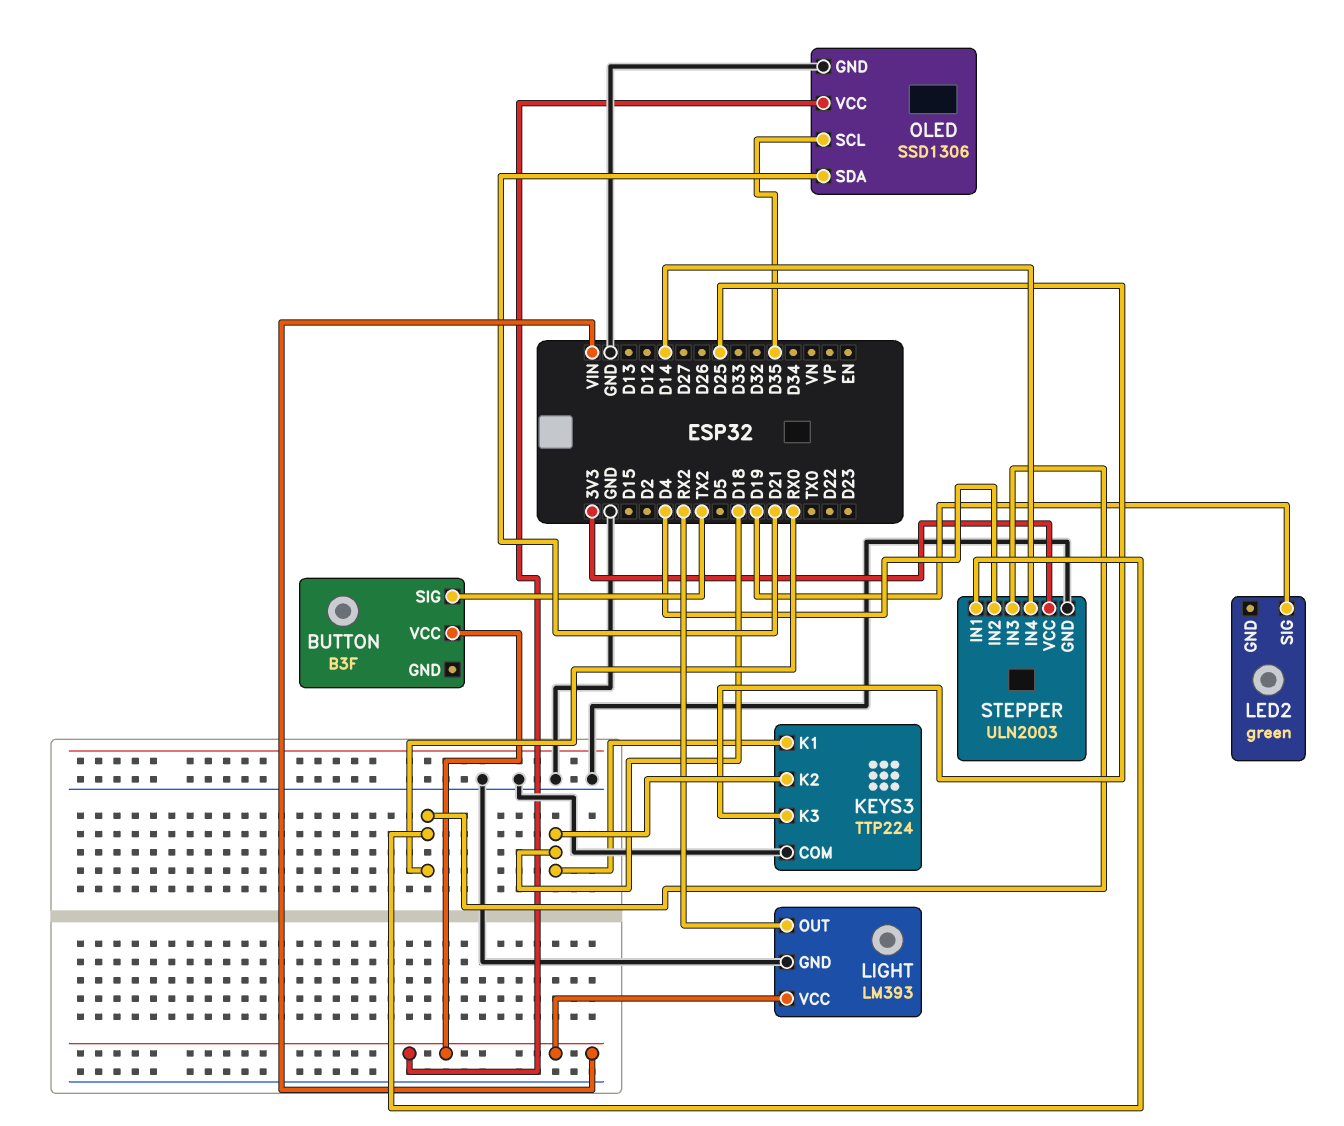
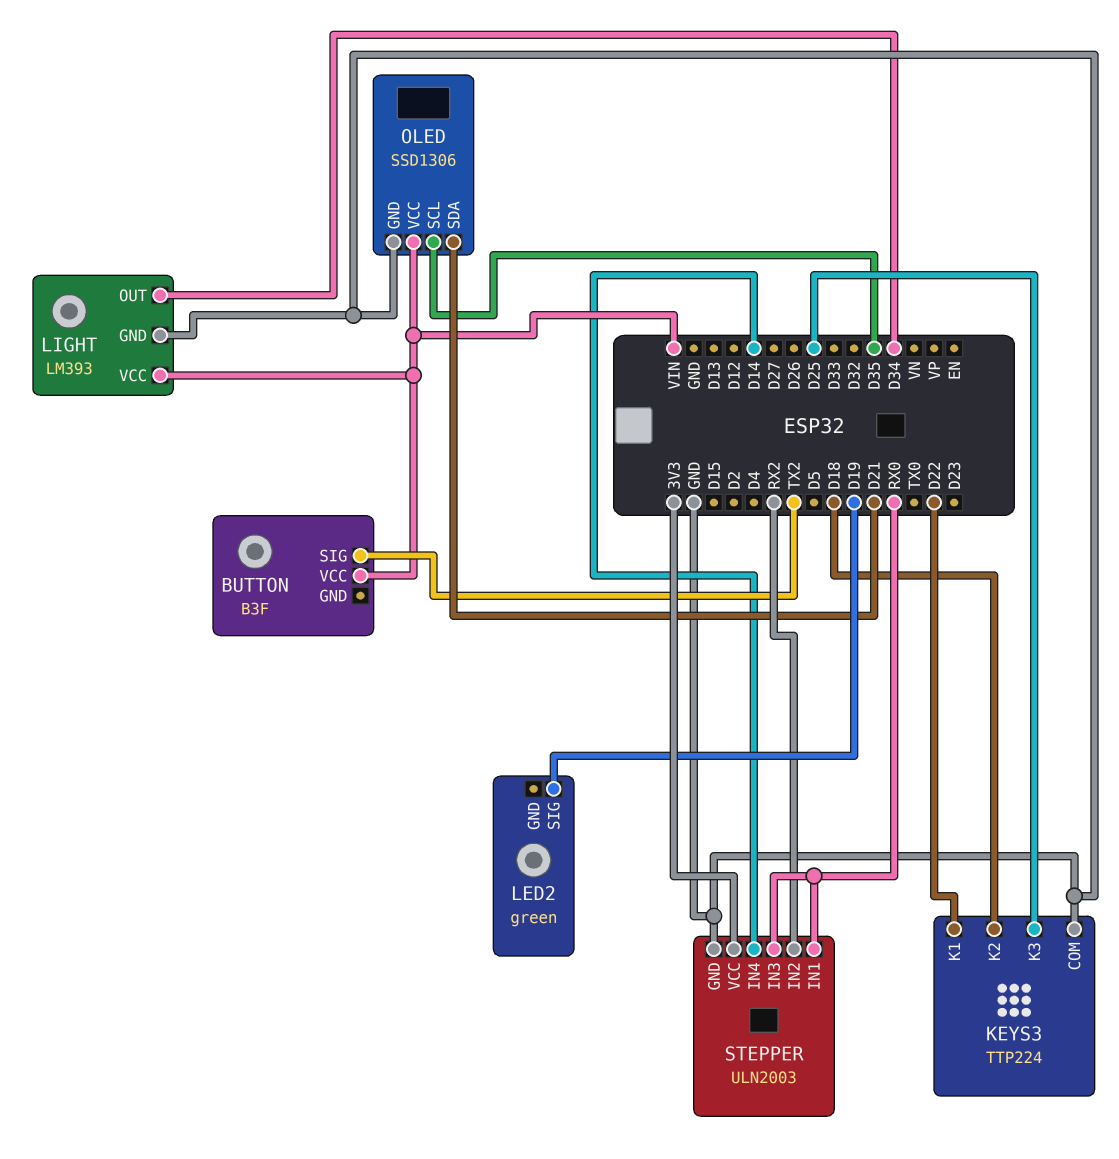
KEYS3 pin K1: D18 -> D22
LIGHT pin OUT: RX2 -> D34
STEPPER pin IN2: D4 -> RX2

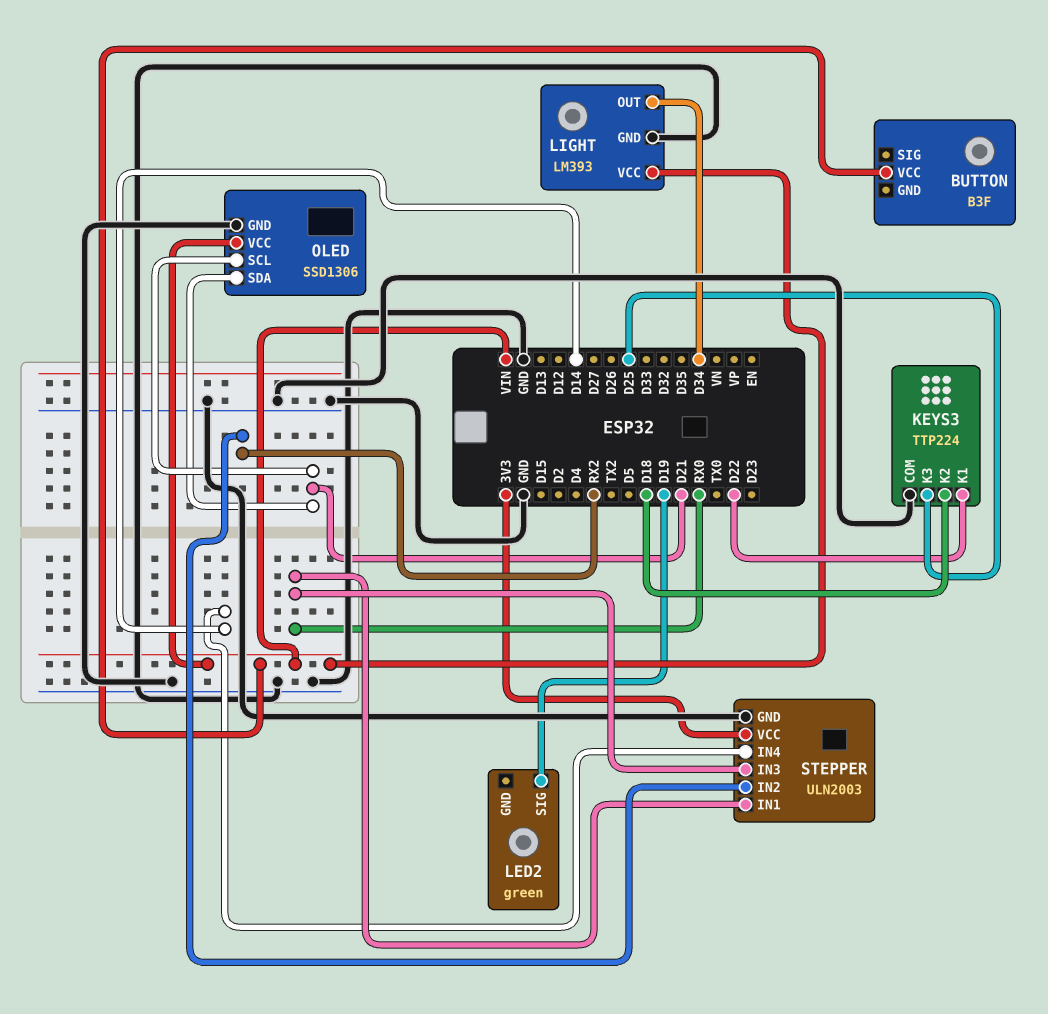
BUTTON pin SIG: TX2 -> none
OLED pin SCL: D35 -> D21

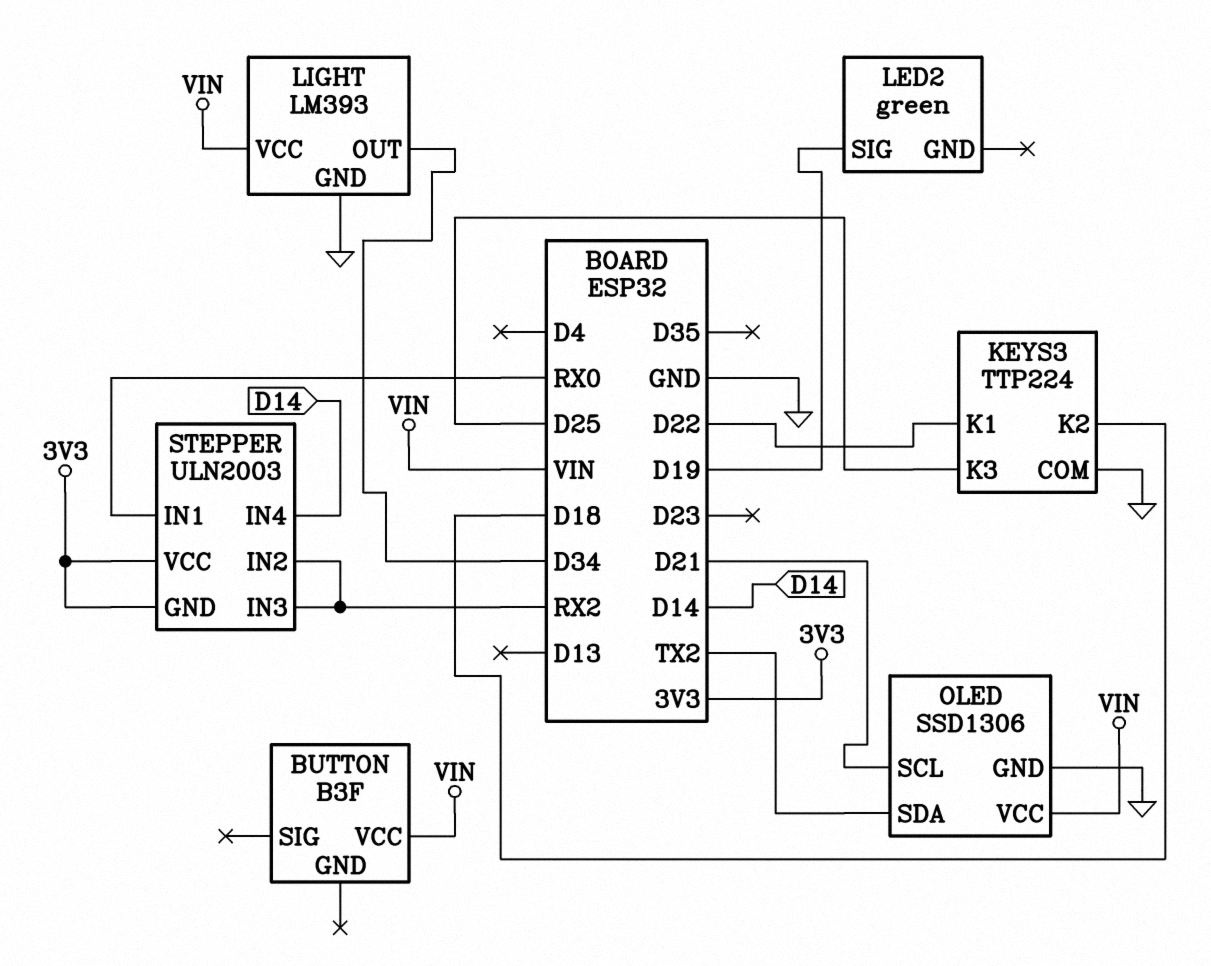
OLED pin SDA: D21 -> TX2
STEPPER pin GND: GND -> 3V3
STEPPER pin IN3: RX0 -> RX2

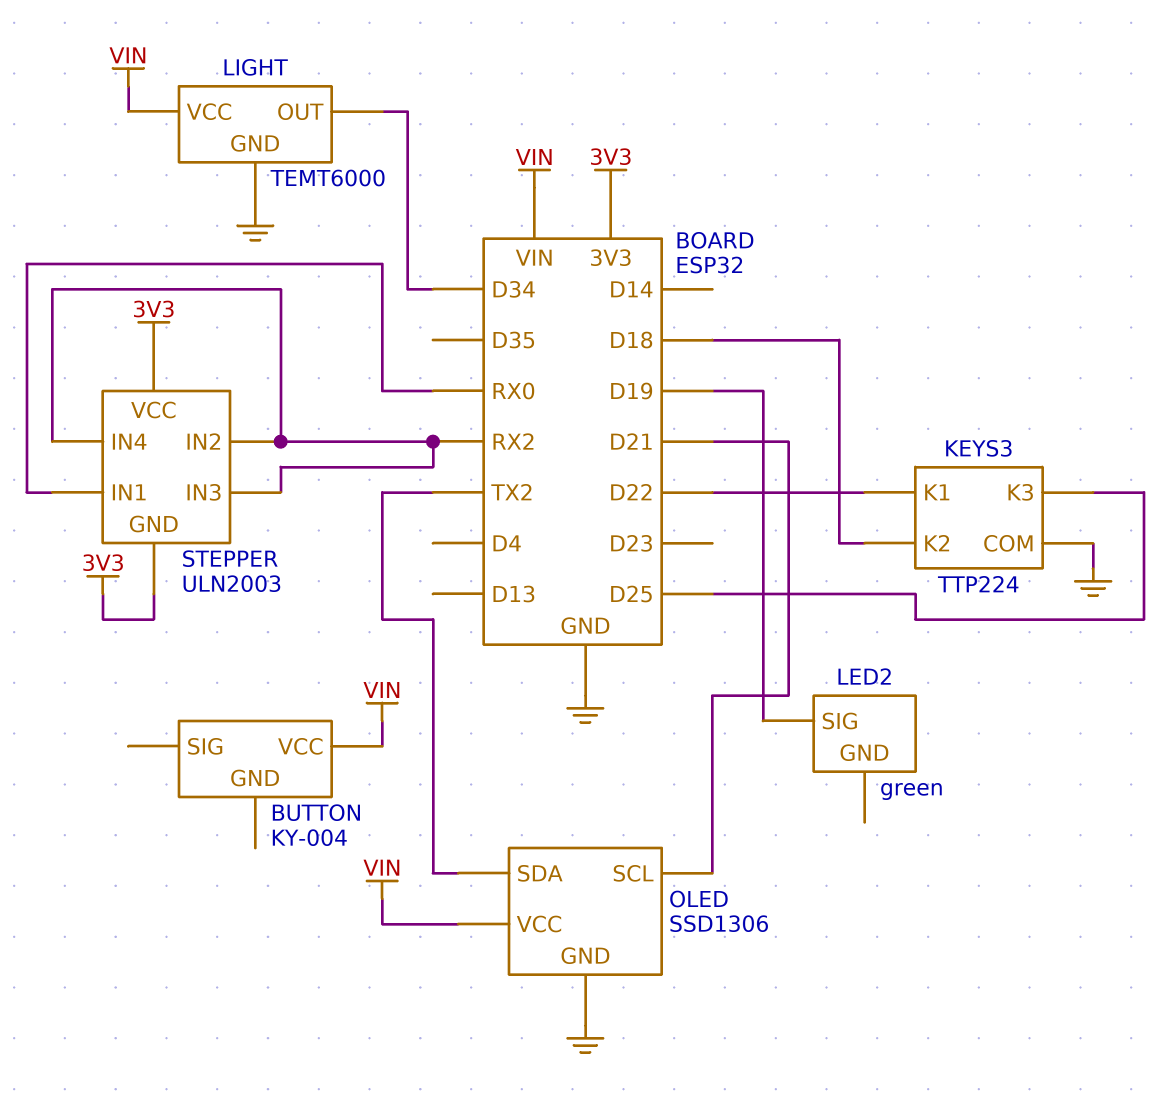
BUTTON: B3F -> KY-004
LIGHT: LM393 -> TEMT6000
STEPPER pin IN4: D14 -> RX2

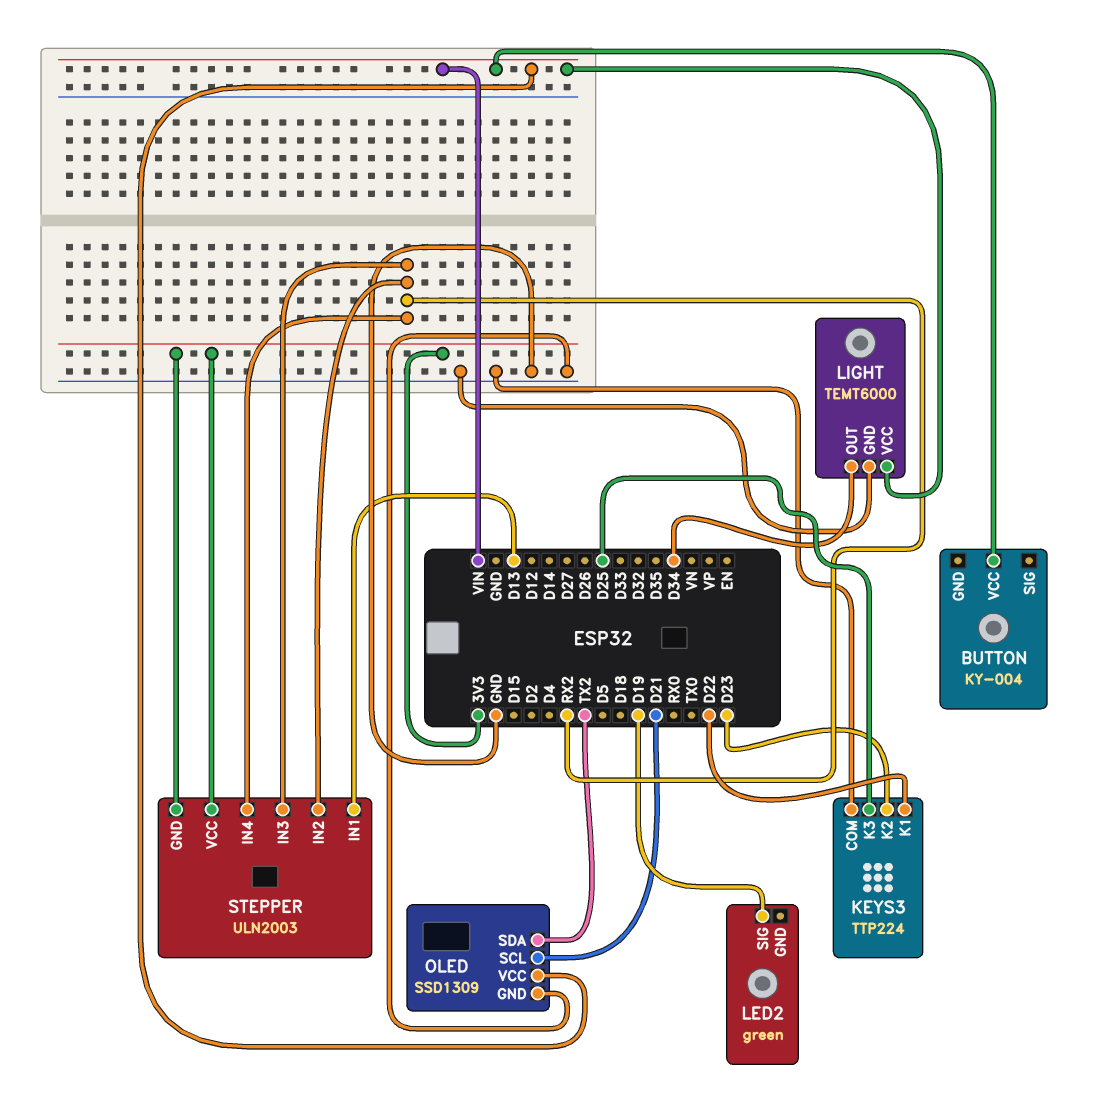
KEYS3 pin K2: D18 -> D23
OLED: SSD1306 -> SSD1309
STEPPER pin IN1: RX0 -> D13

